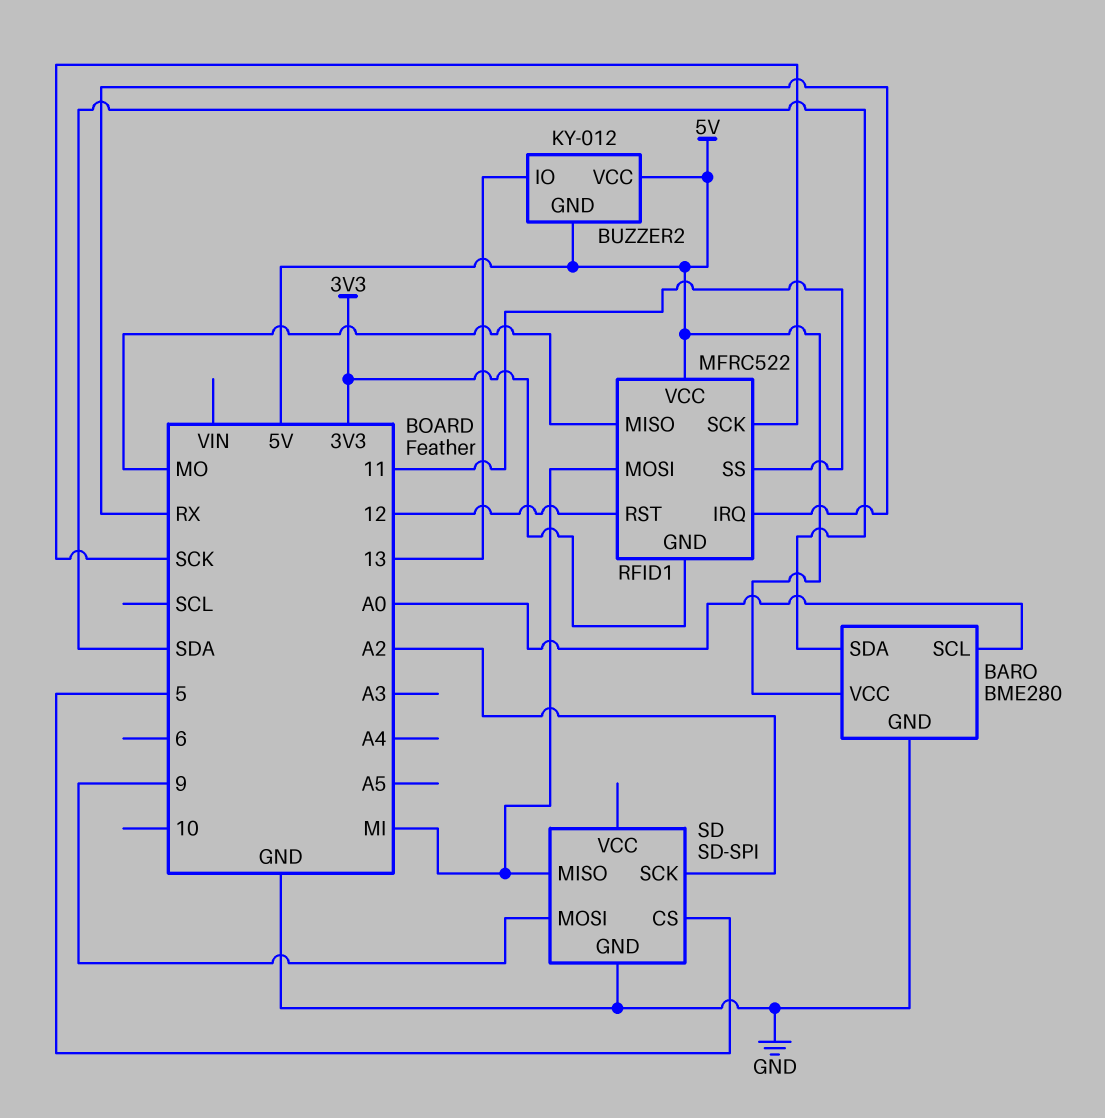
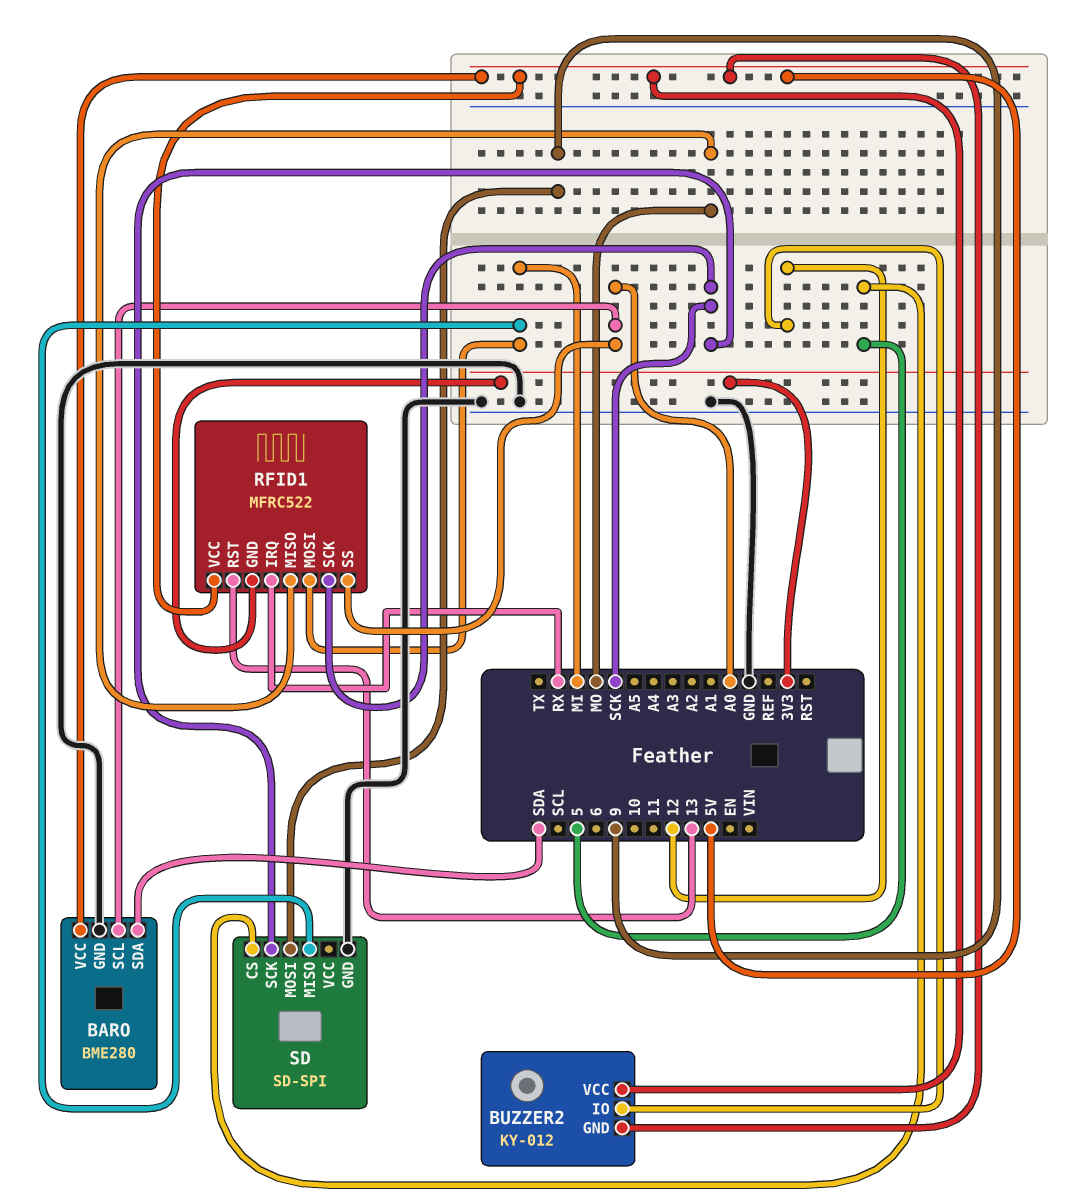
BUZZER2 pin IO: 13 -> 12
RFID1 pin RST: 12 -> 13
RFID1 pin SS: 11 -> A0
SD pin SCK: A2 -> SCK

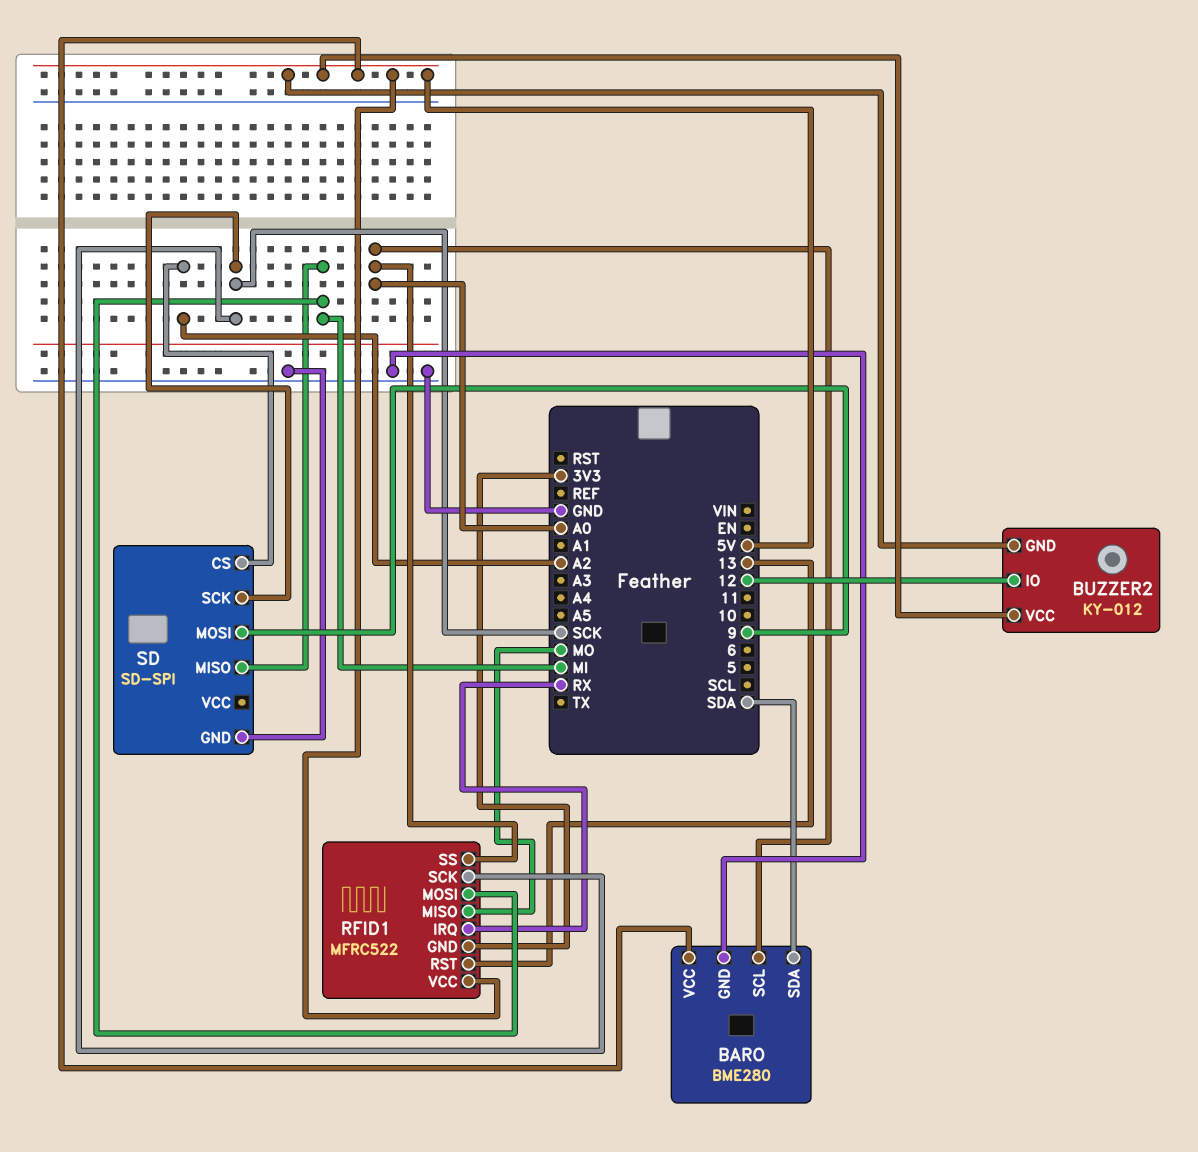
SD pin CS: 5 -> A2

